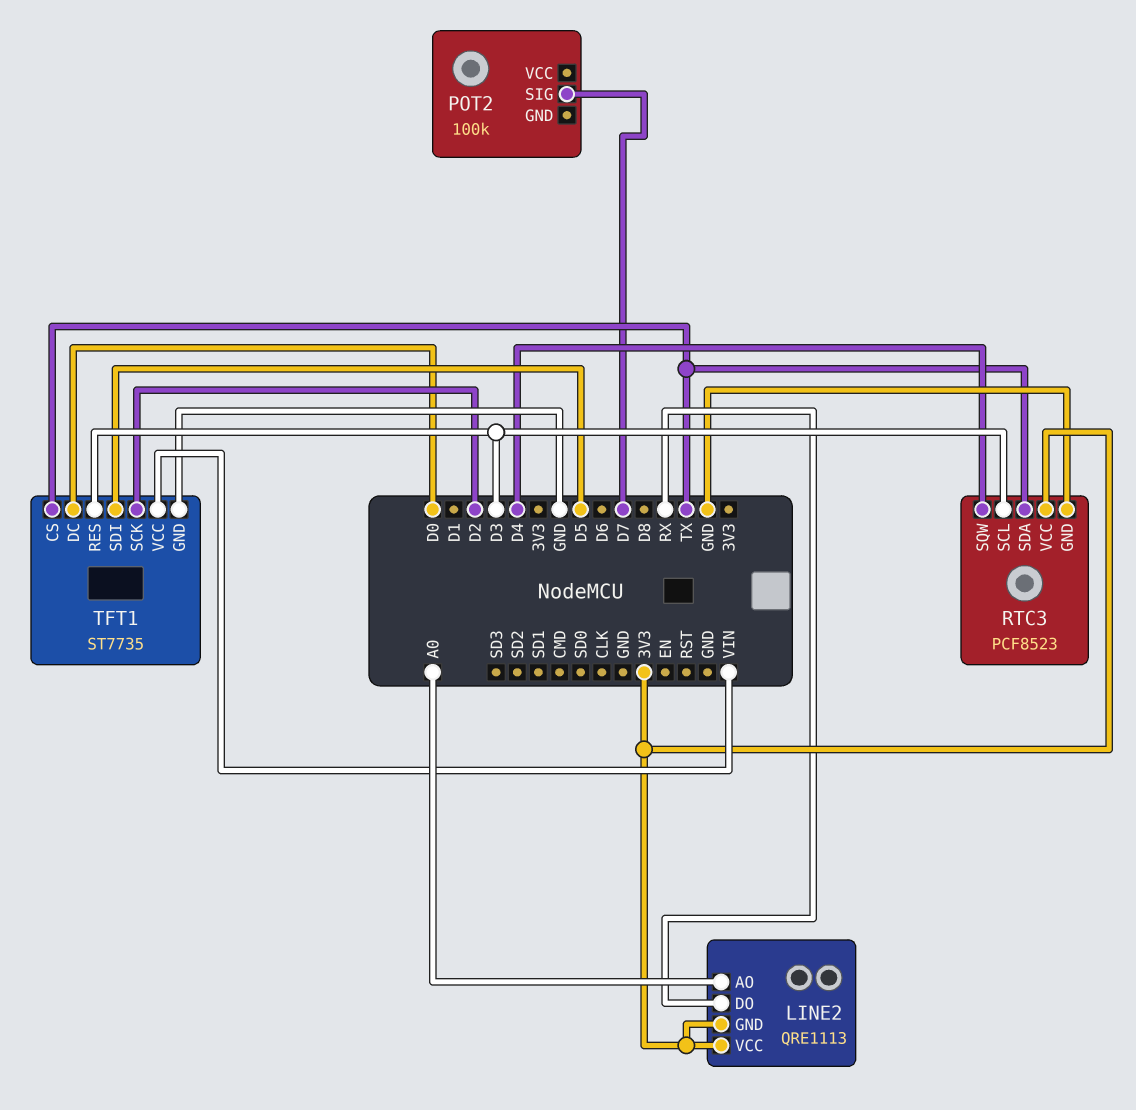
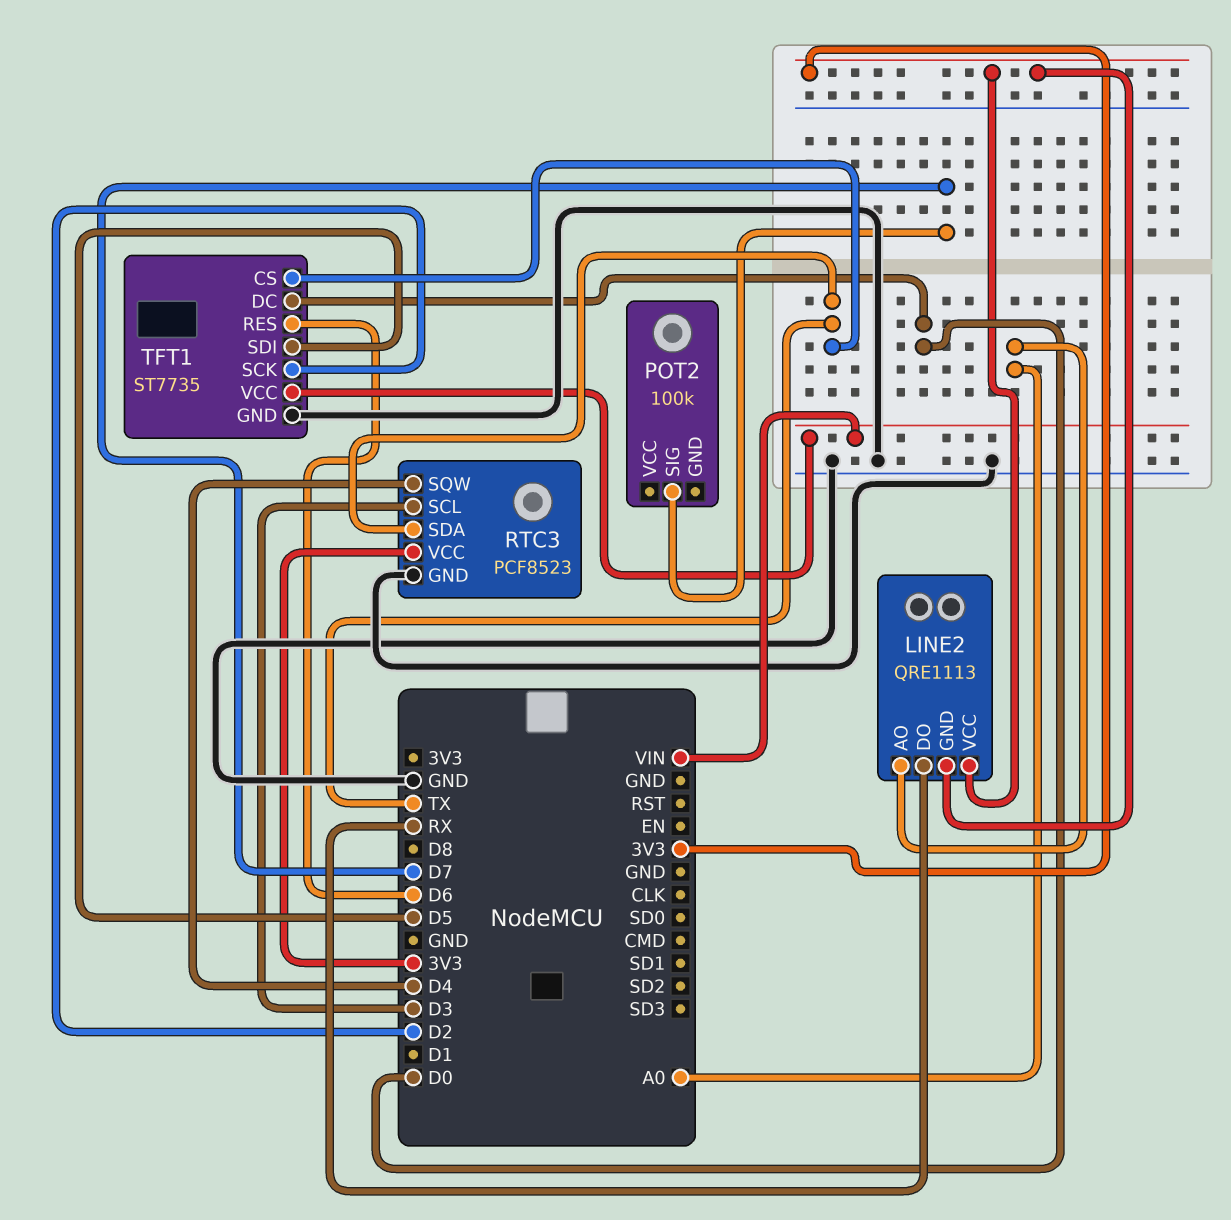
TFT1 pin RES: D3 -> D6

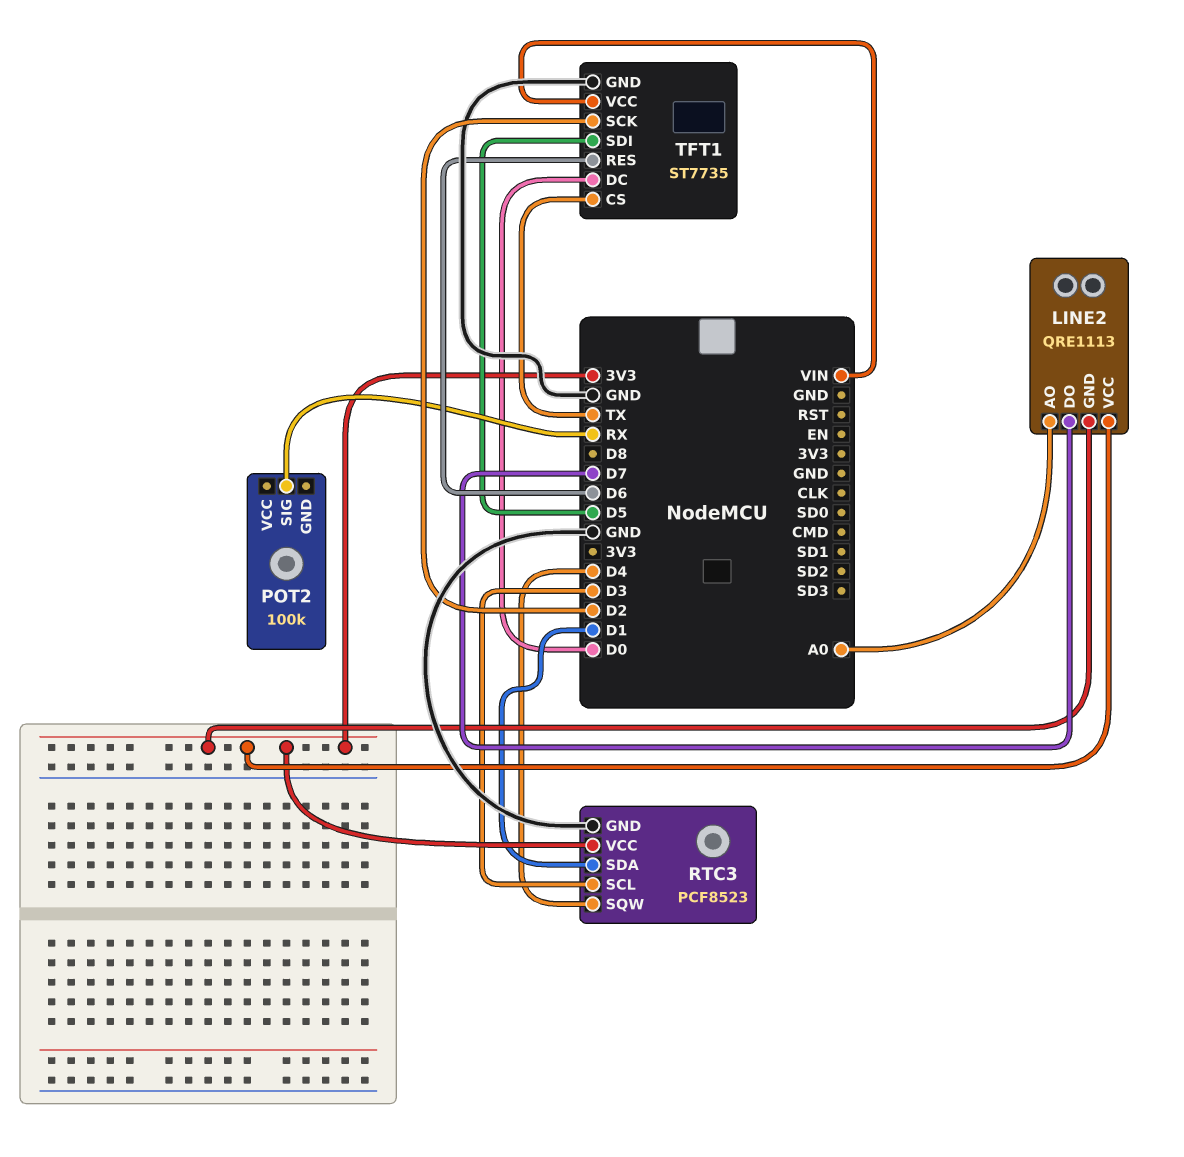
LINE2 pin DO: RX -> D7
POT2 pin SIG: D7 -> RX
RTC3 pin SDA: TX -> D1

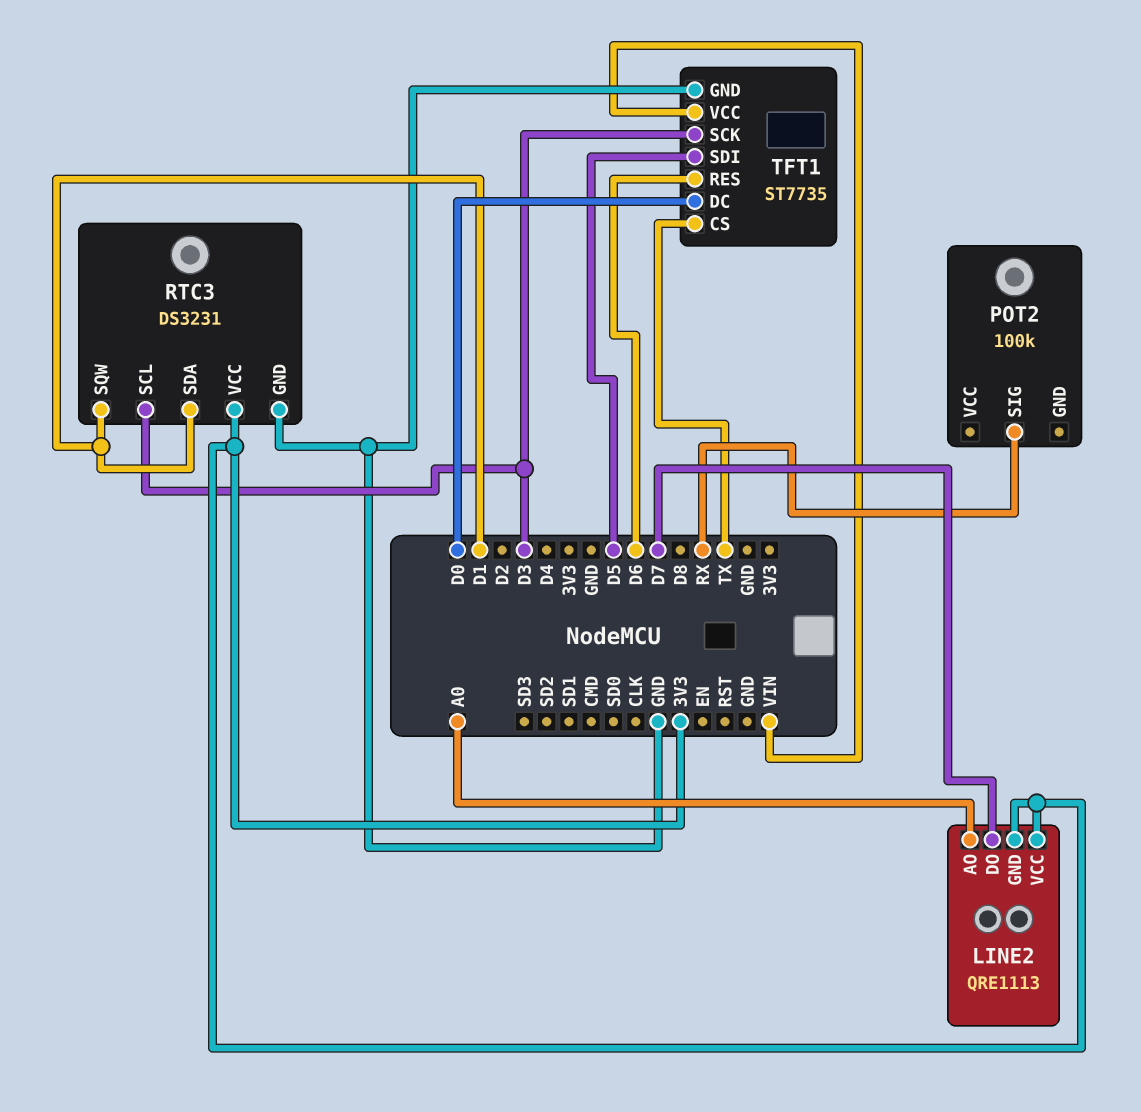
RTC3: PCF8523 -> DS3231
RTC3 pin SQW: D4 -> D1
TFT1 pin SCK: D2 -> D3

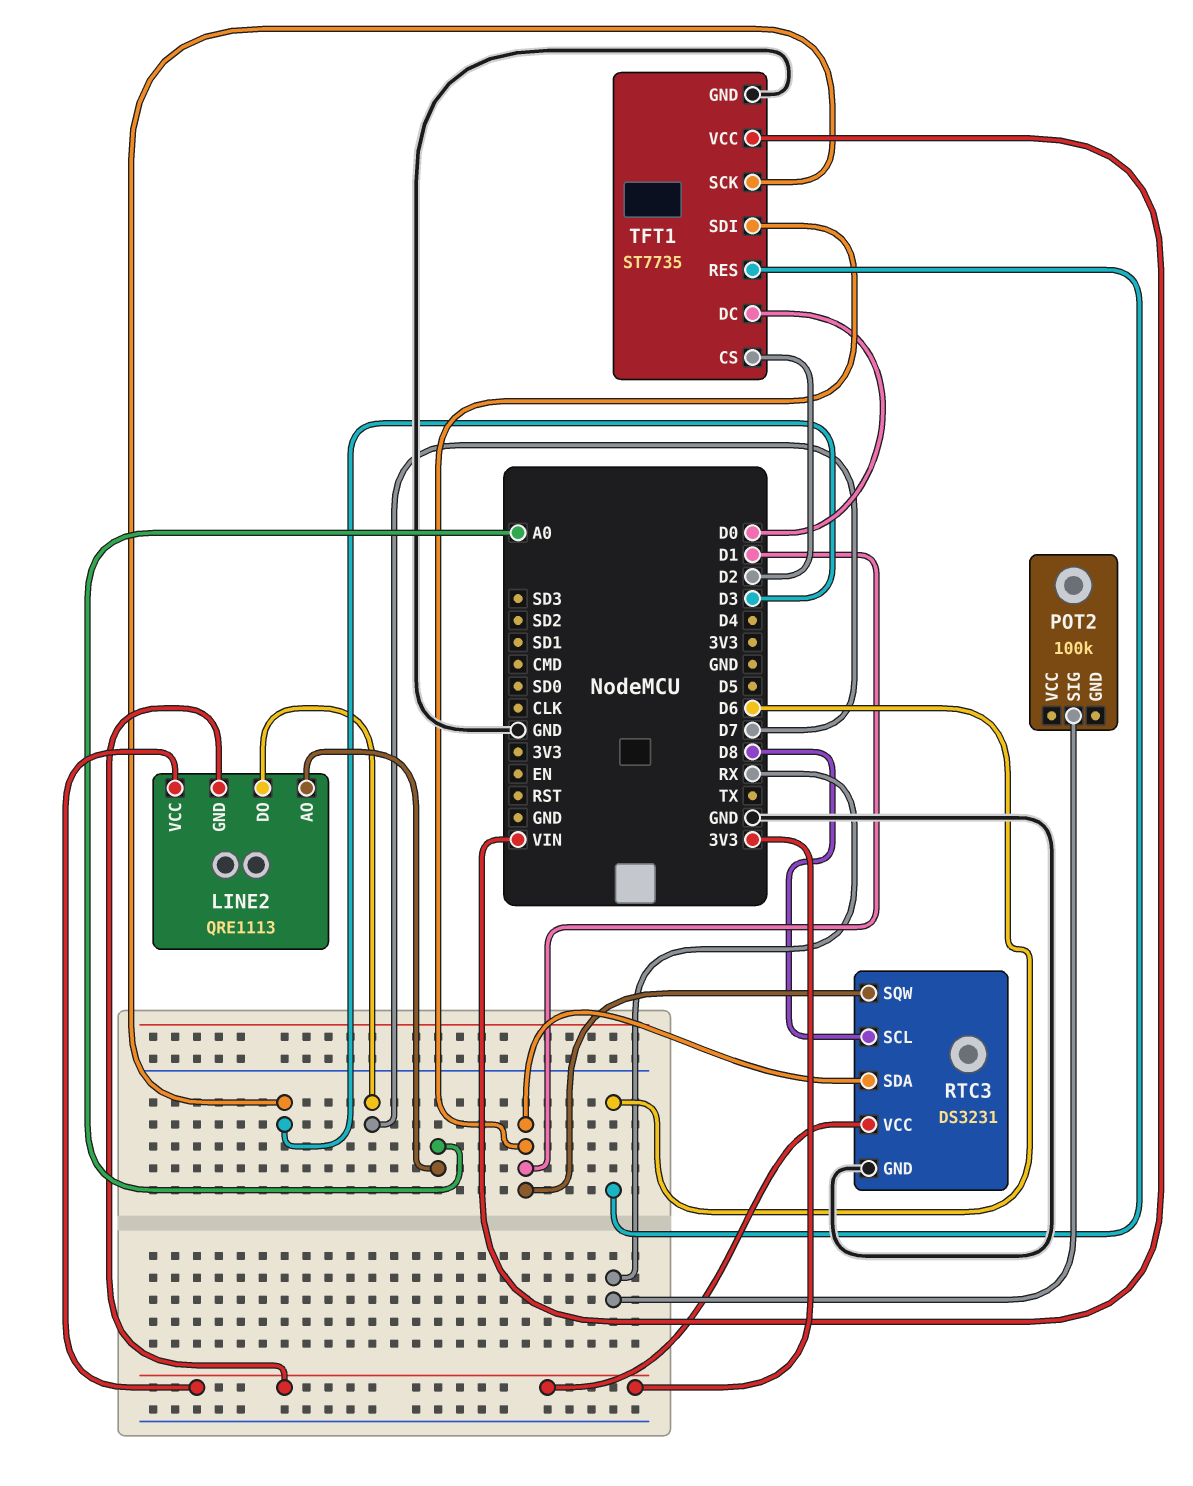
RTC3 pin SCL: D3 -> D8
TFT1 pin CS: TX -> D2
TFT1 pin SDI: D5 -> D1

